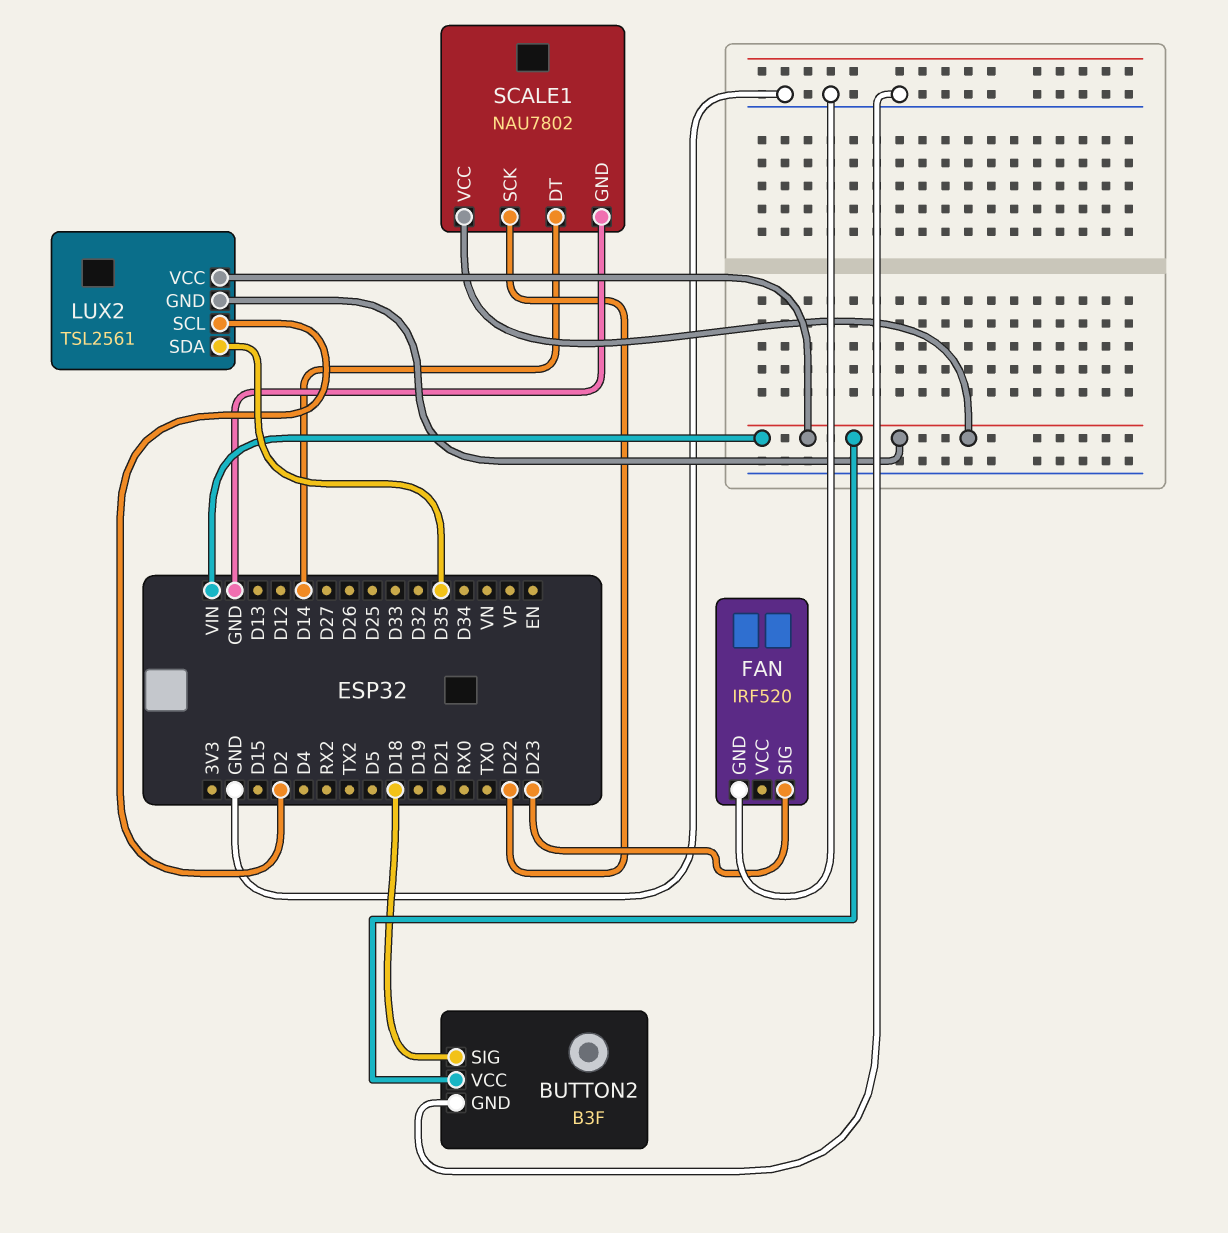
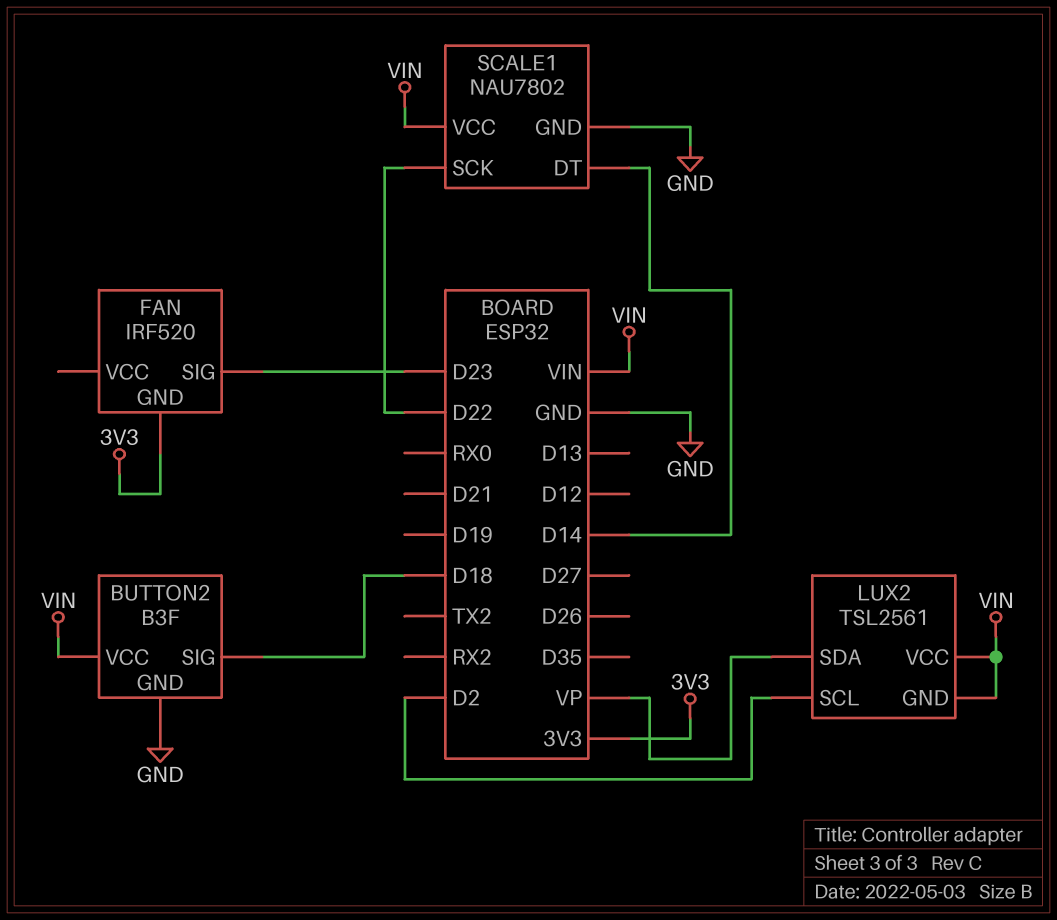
FAN pin GND: GND -> 3V3
LUX2 pin SDA: D35 -> VP

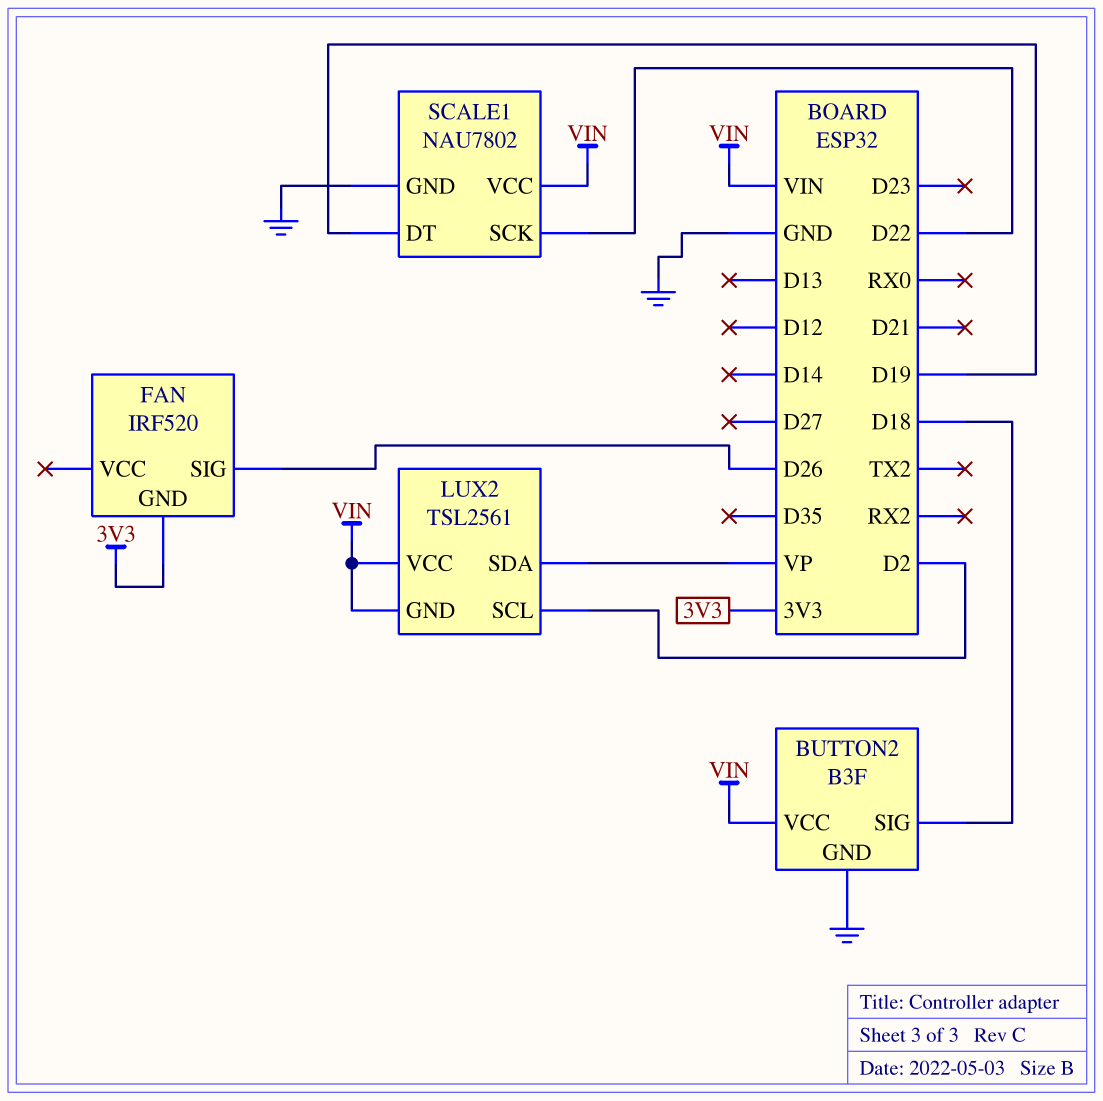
FAN pin SIG: D23 -> D26
SCALE1 pin DT: D14 -> D19

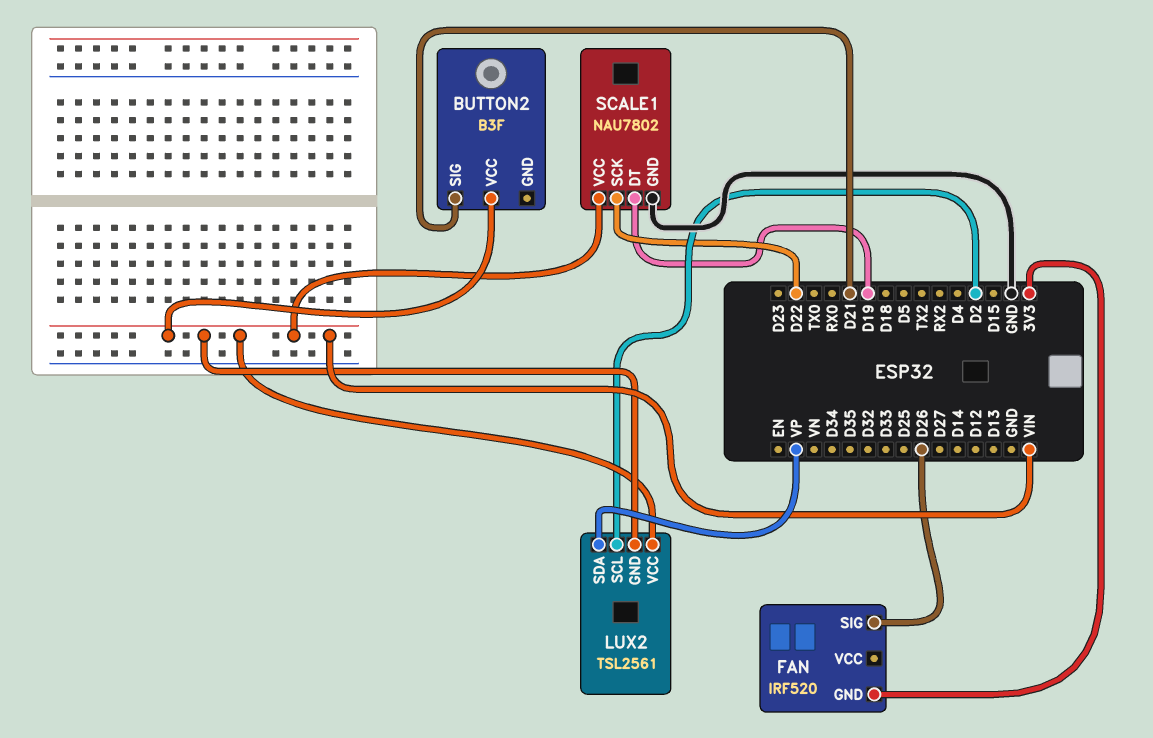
BUTTON2 pin GND: GND -> none
BUTTON2 pin SIG: D18 -> D21

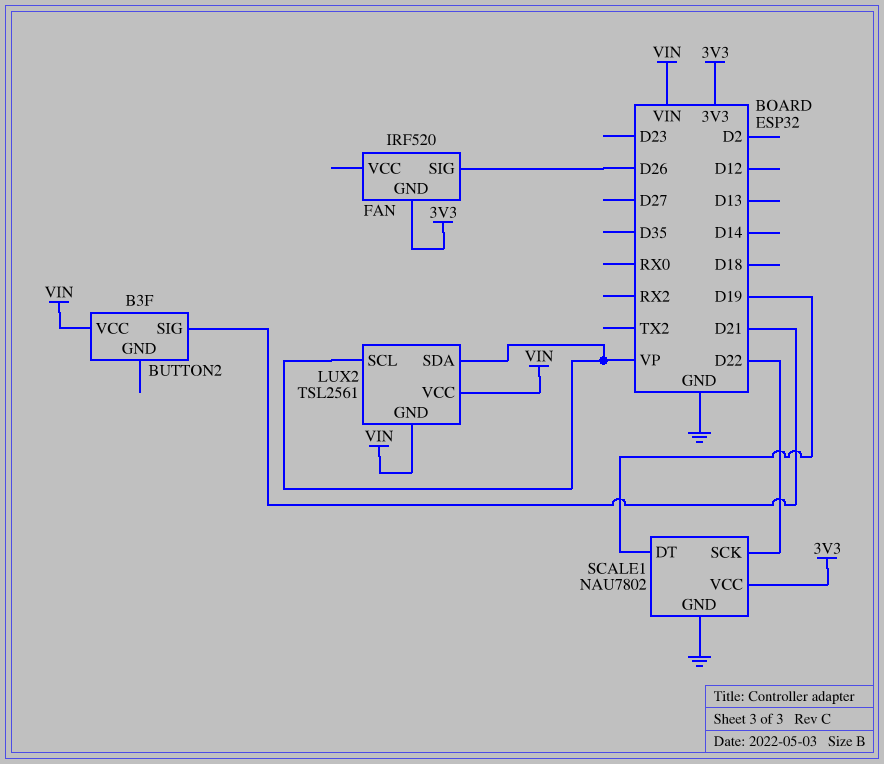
LUX2 pin SCL: D2 -> VP
SCALE1 pin VCC: VIN -> 3V3

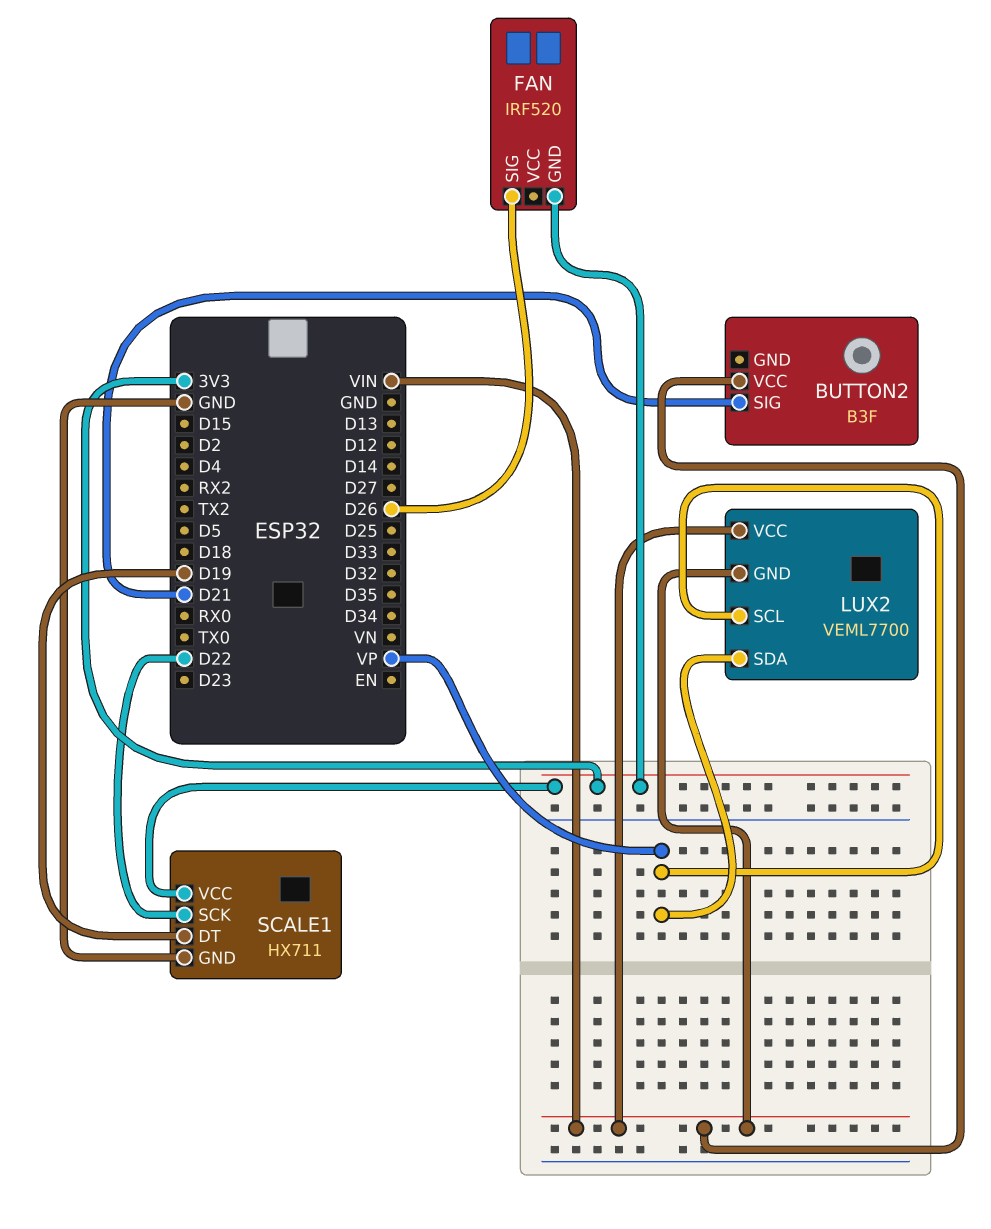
LUX2: TSL2561 -> VEML7700
SCALE1: NAU7802 -> HX711

